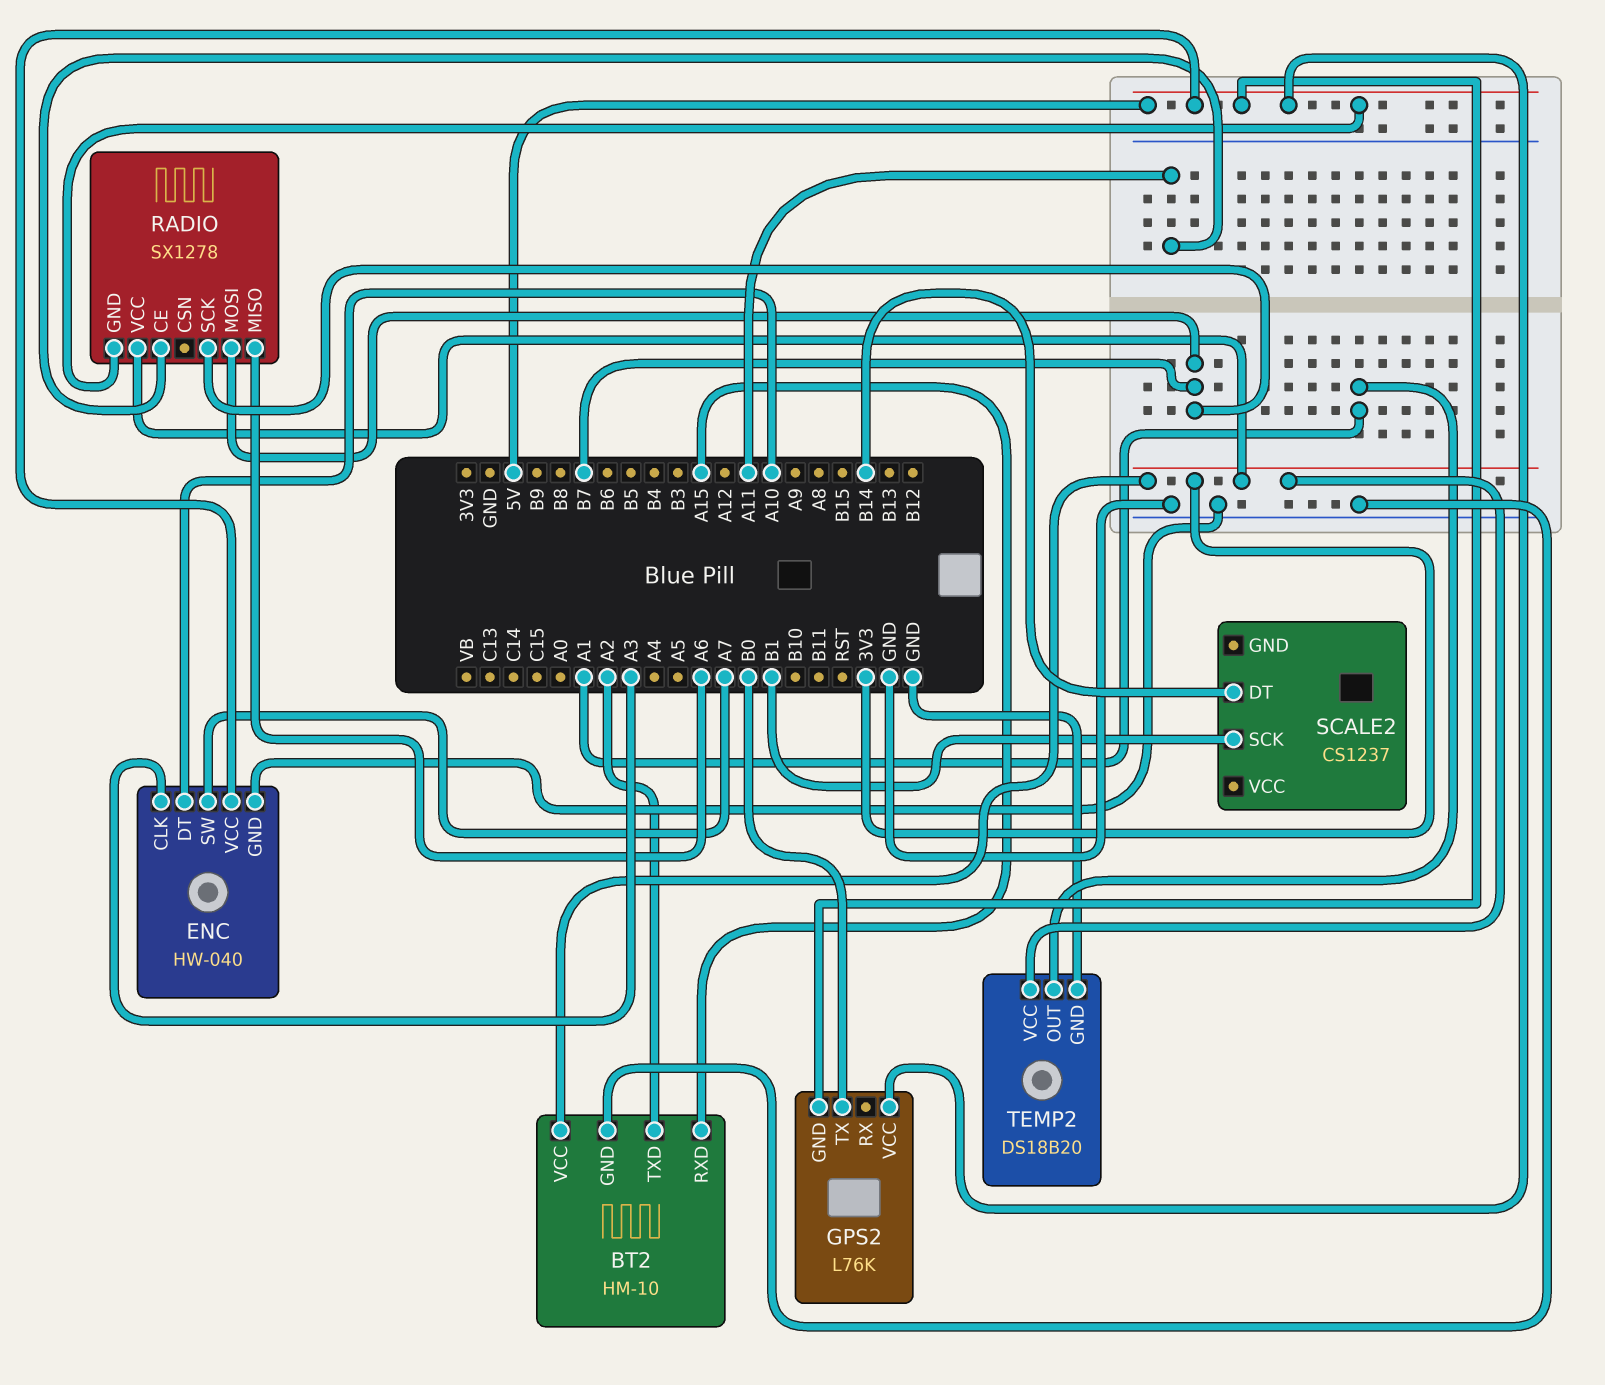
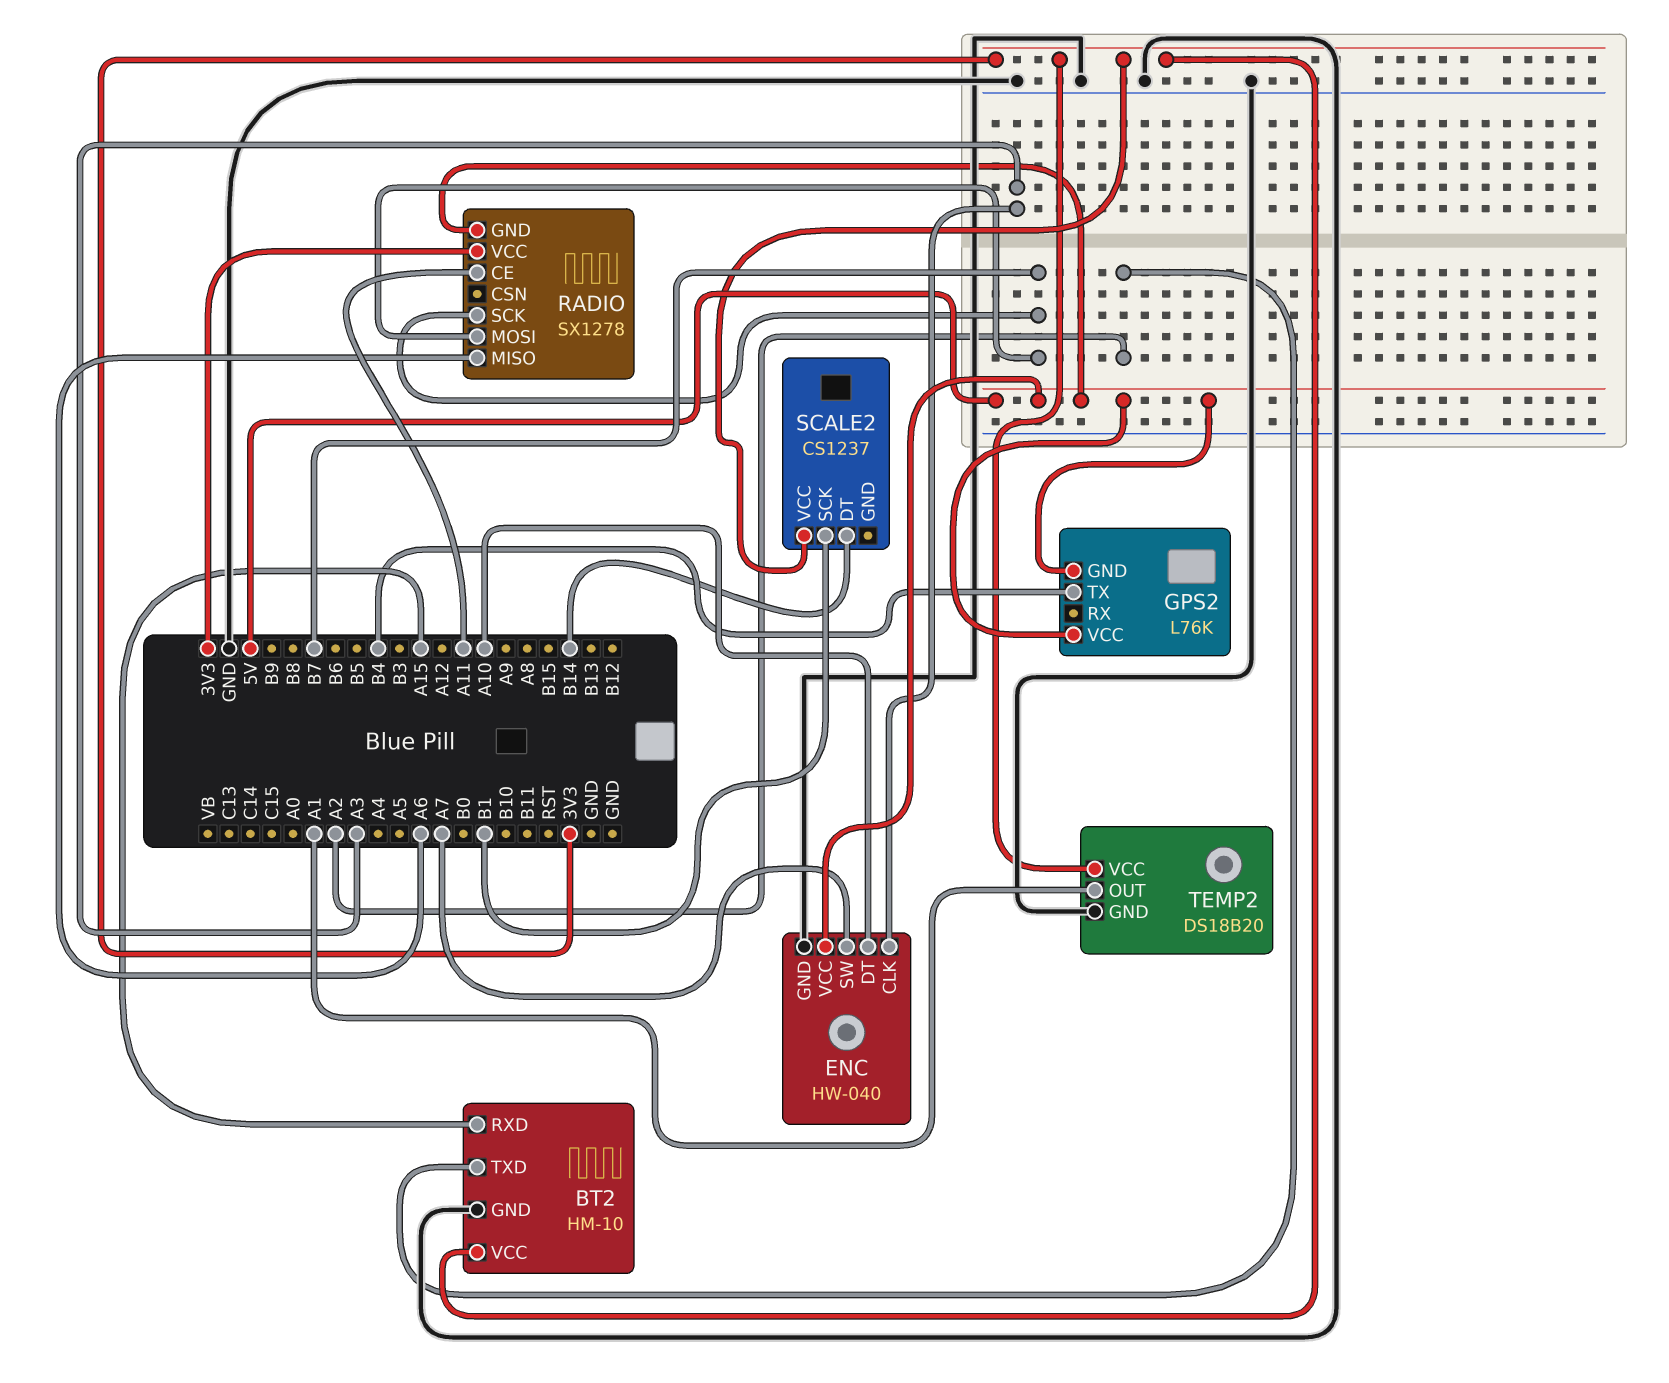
GPS2 pin TX: B0 -> B4
SCALE2 pin VCC: none -> 3V3

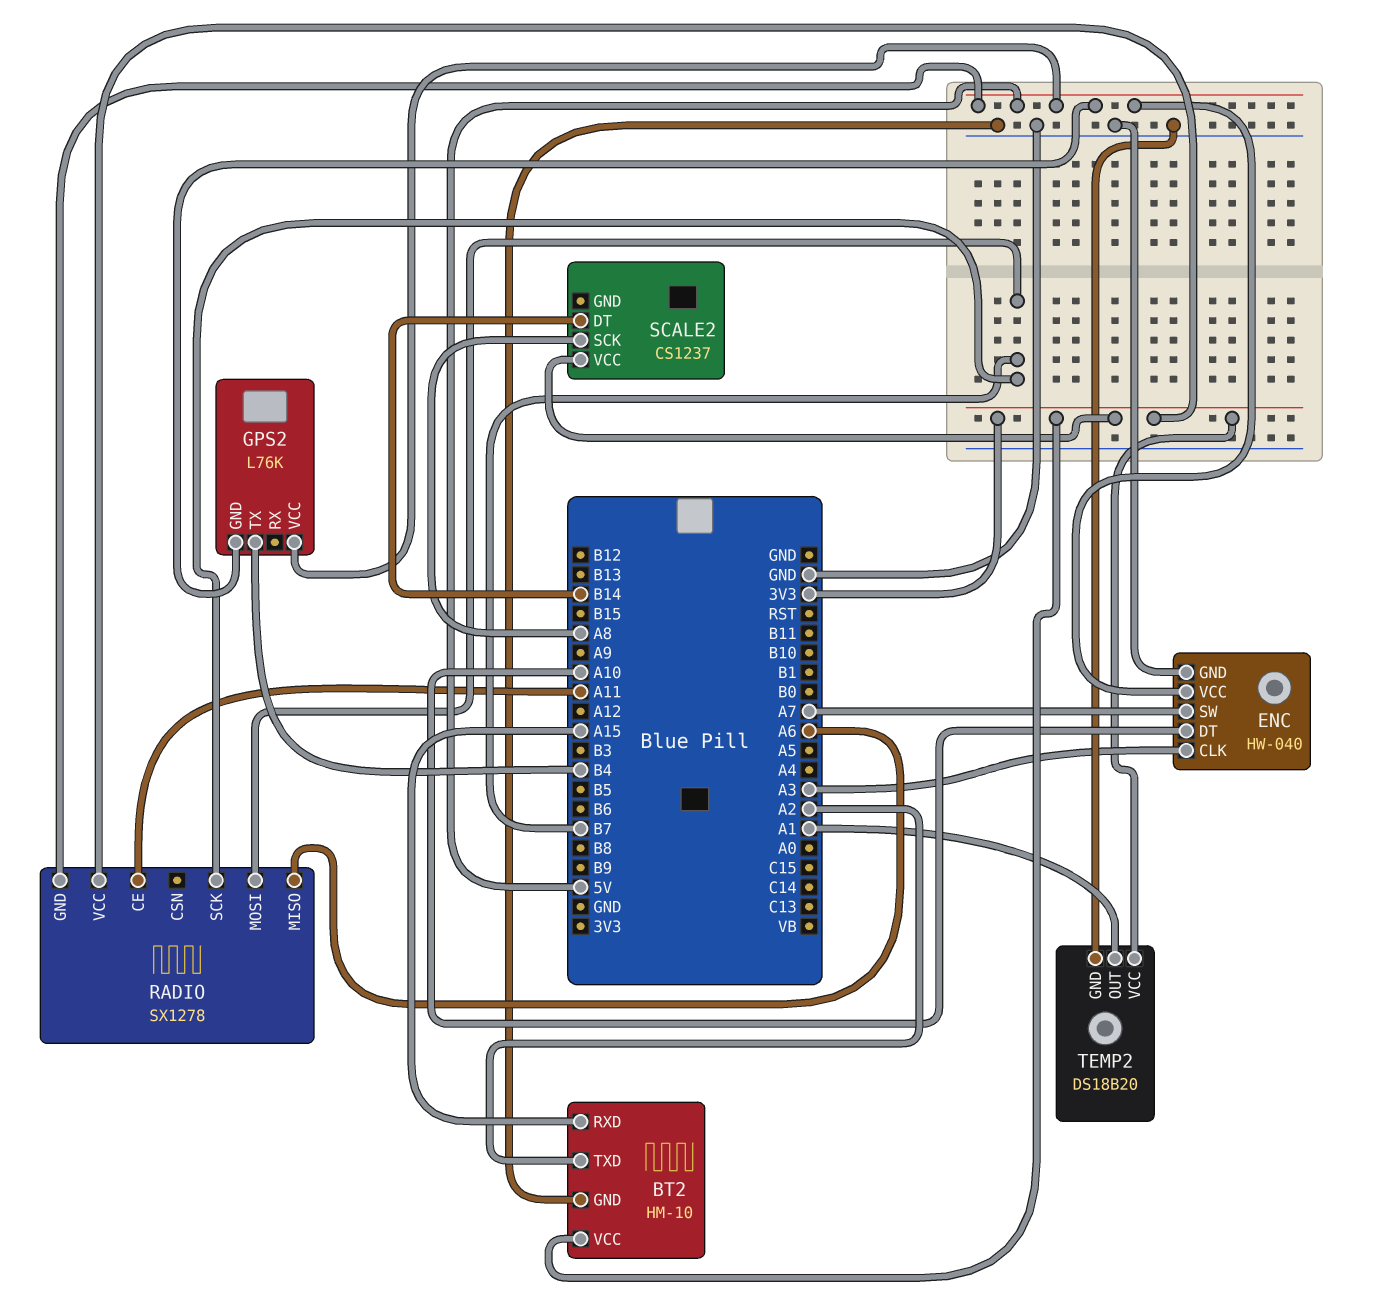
SCALE2 pin SCK: B1 -> A8

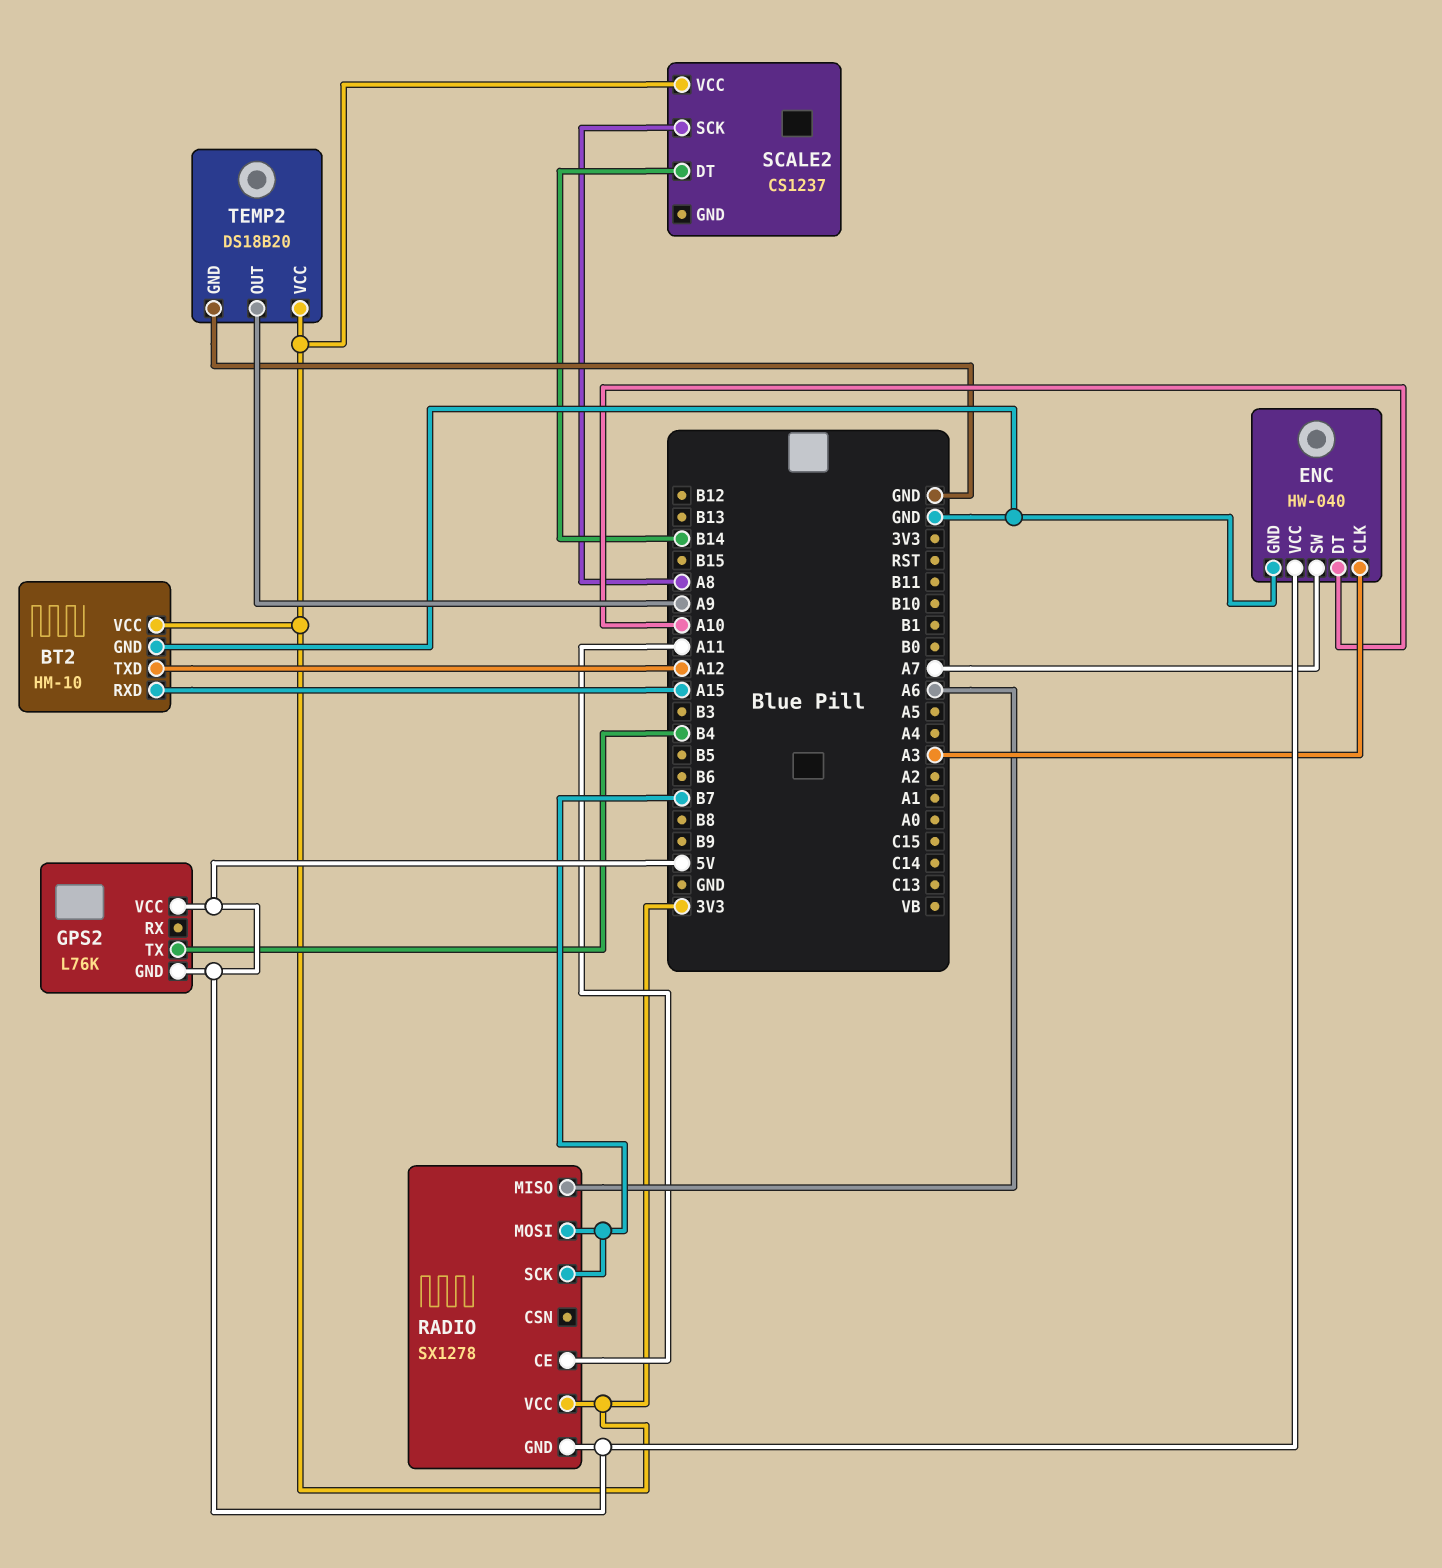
BT2 pin TXD: A2 -> A12
TEMP2 pin OUT: A1 -> A9

